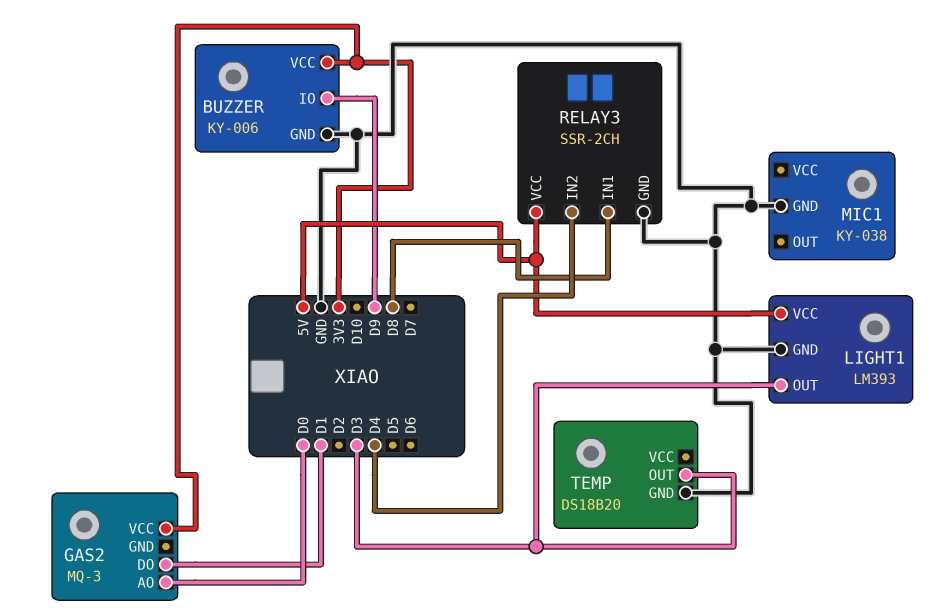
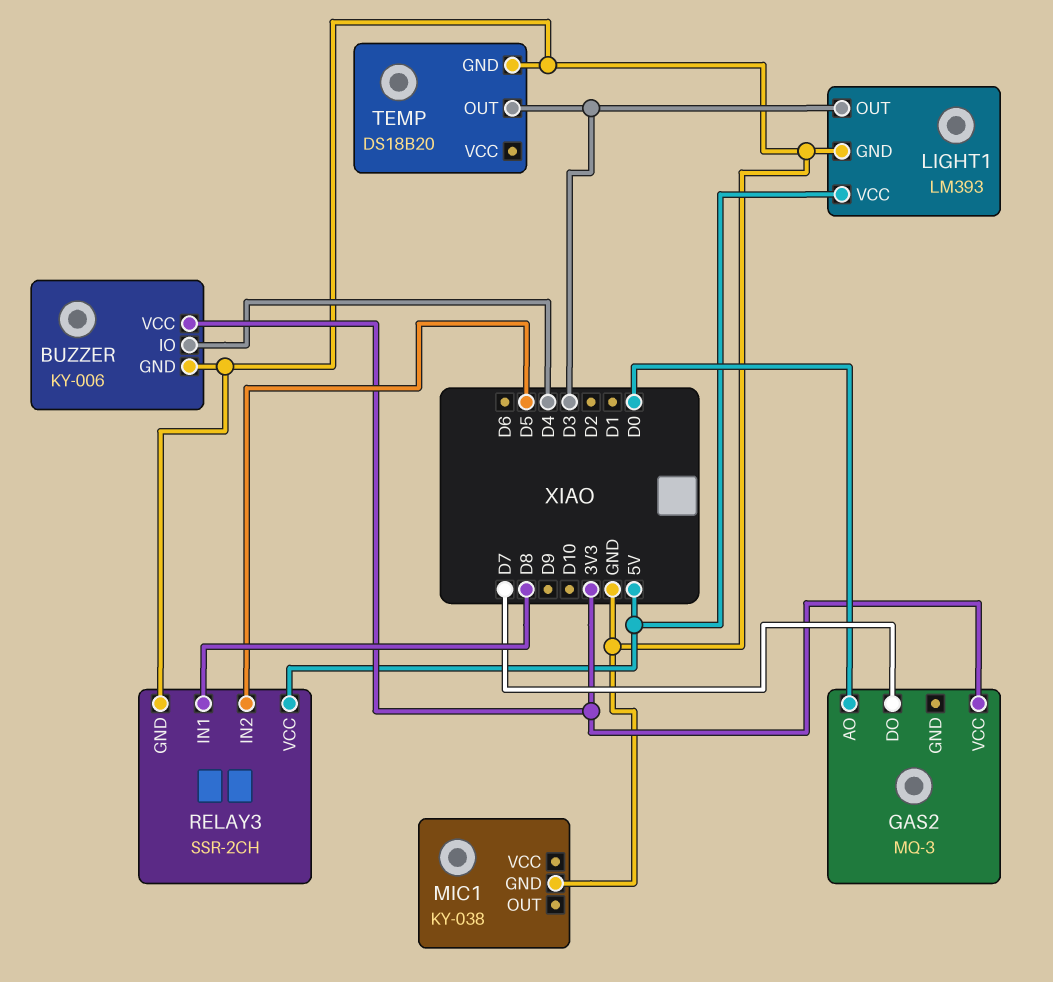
BUZZER pin IO: D9 -> D4
GAS2 pin DO: D1 -> D7
RELAY3 pin IN2: D4 -> D5

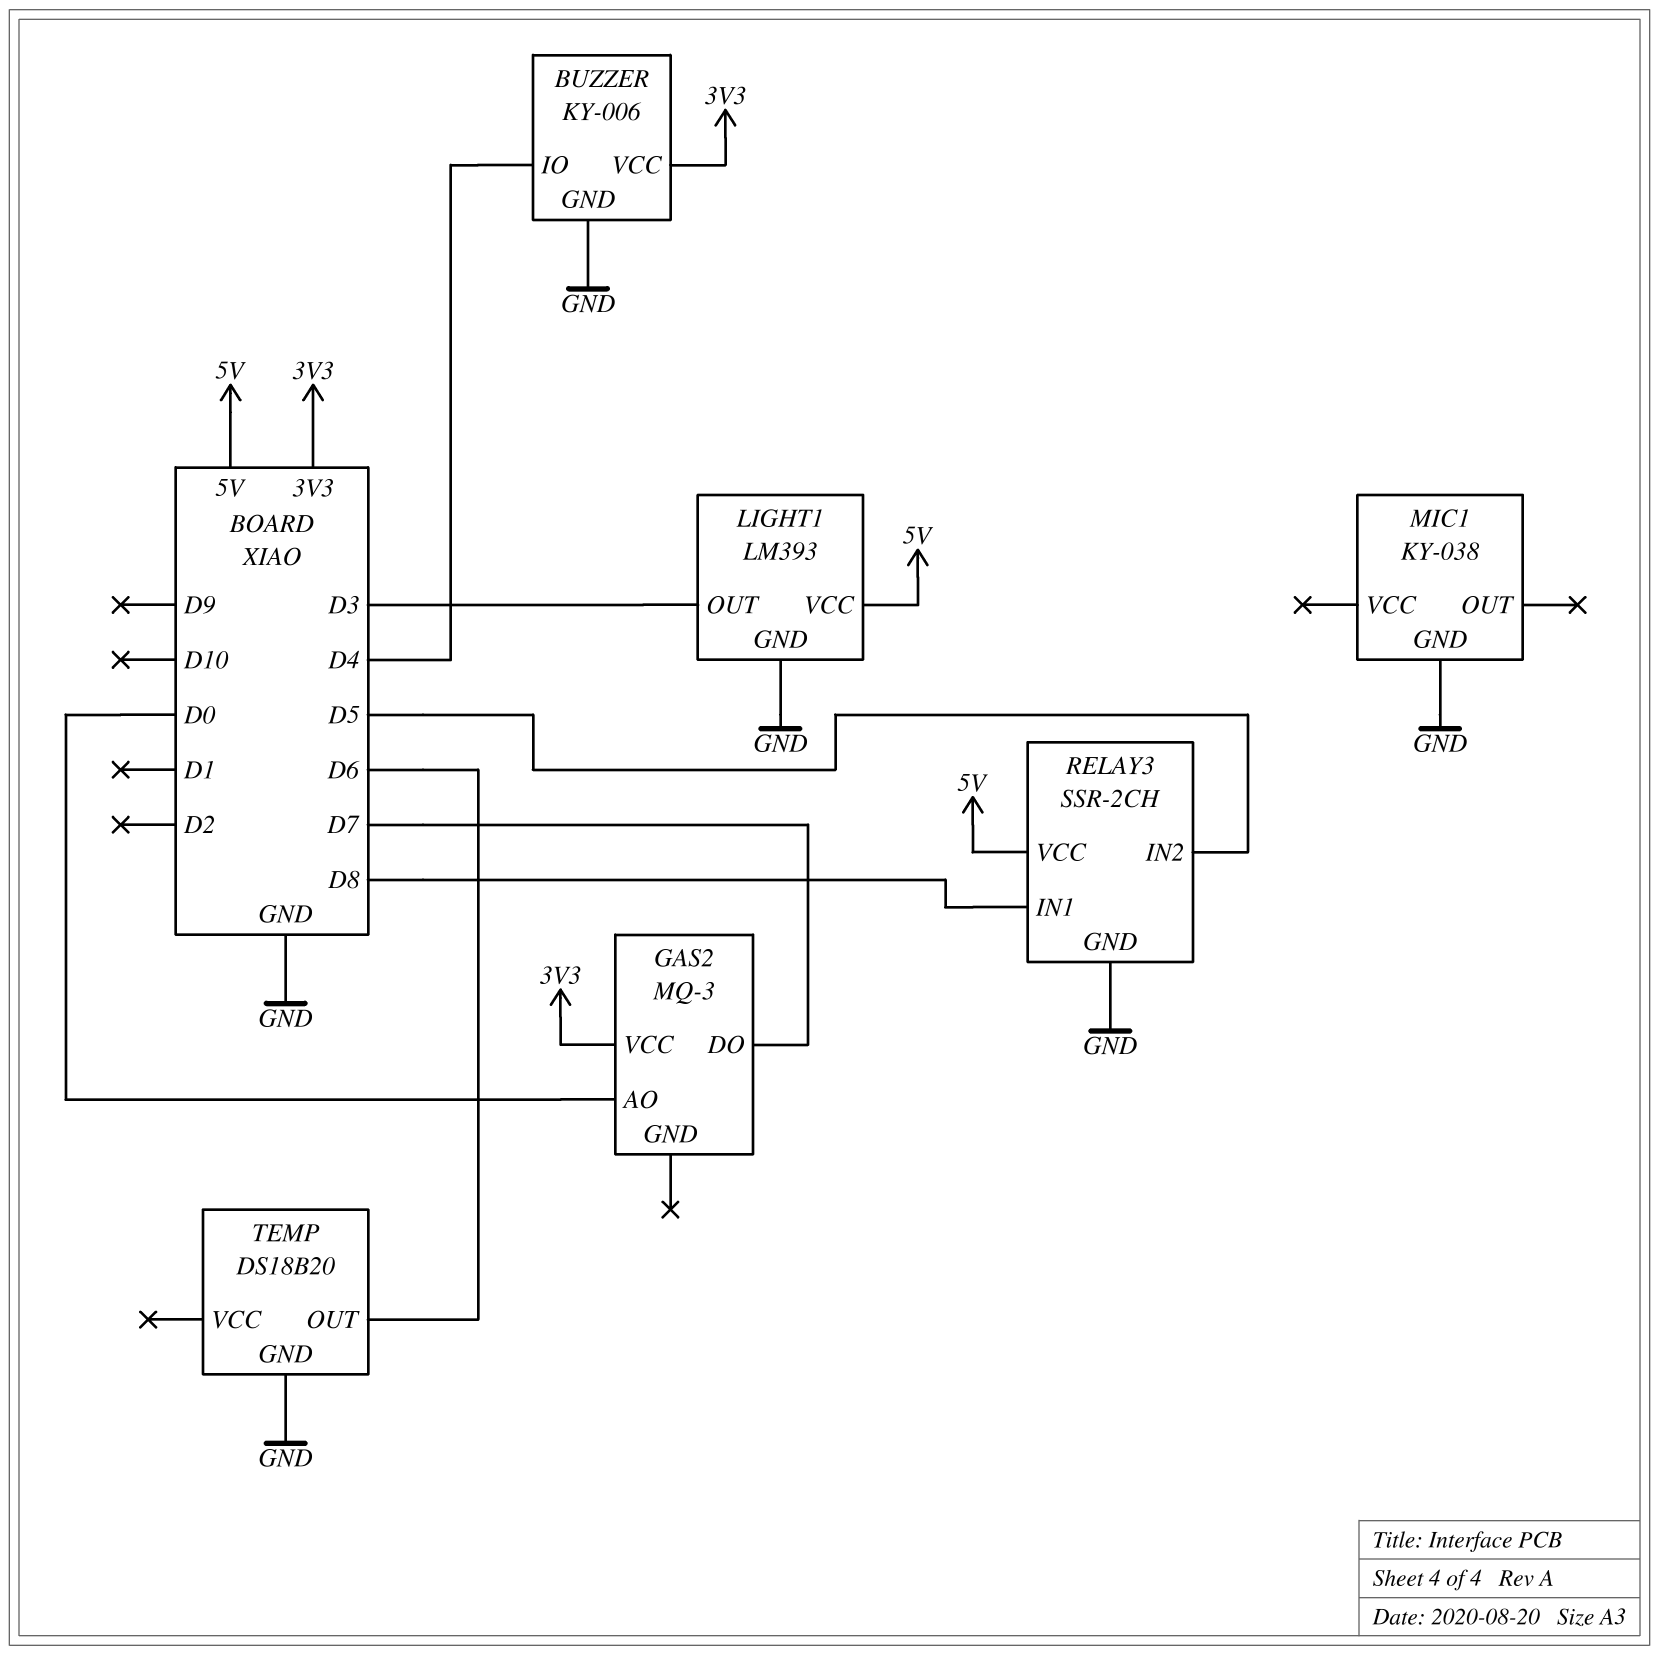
TEMP pin OUT: D3 -> D6

